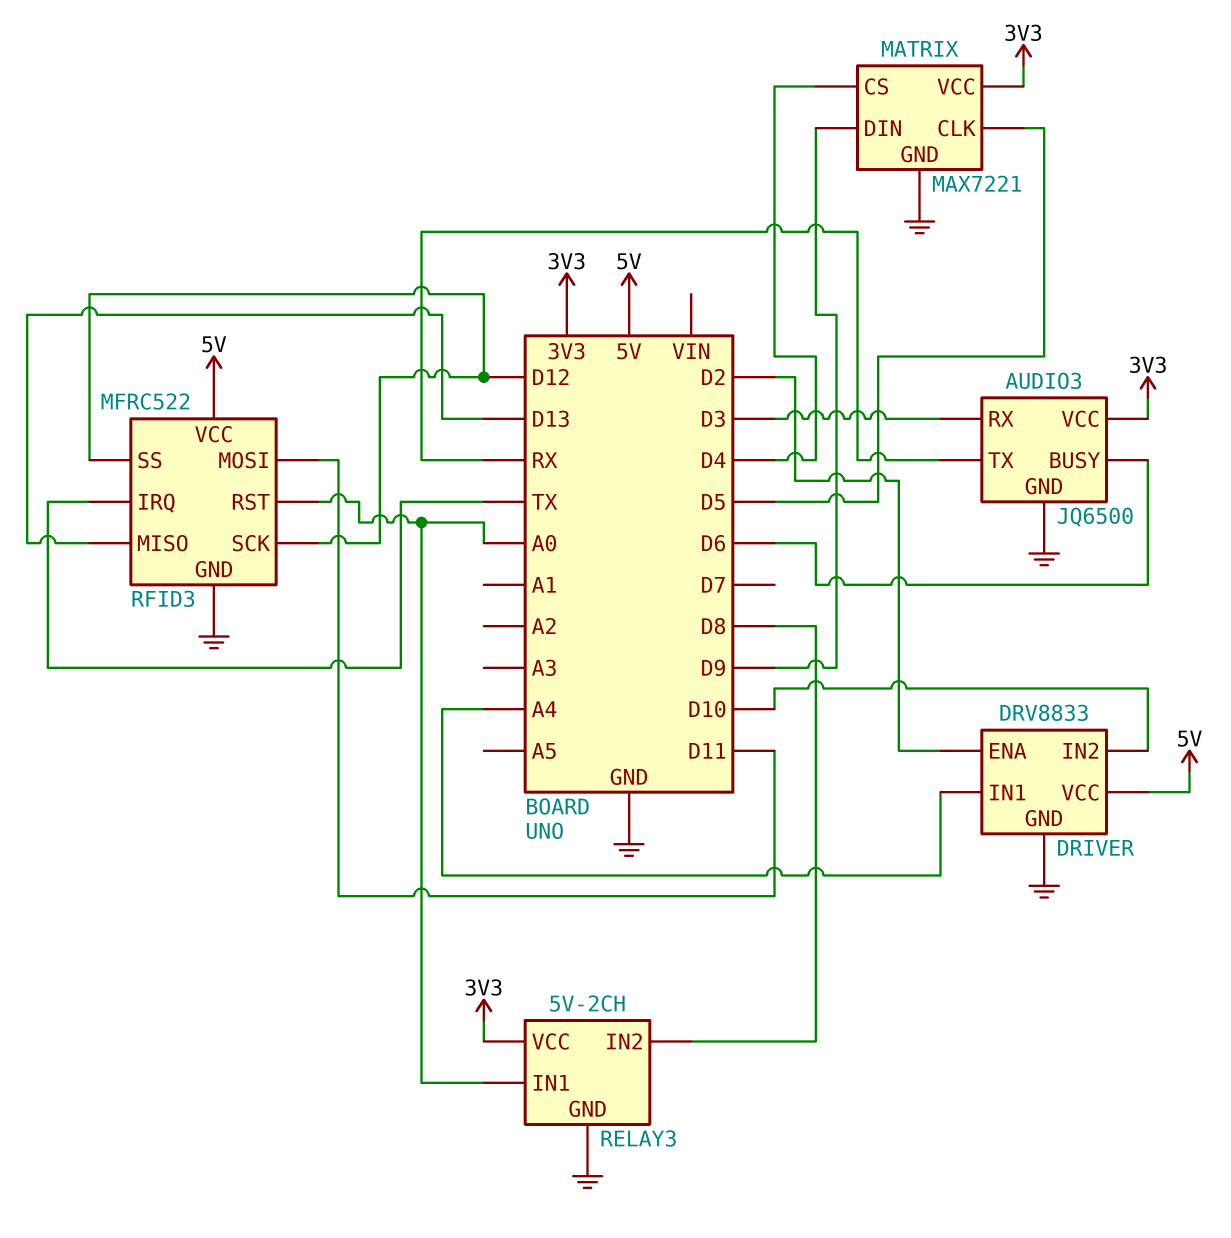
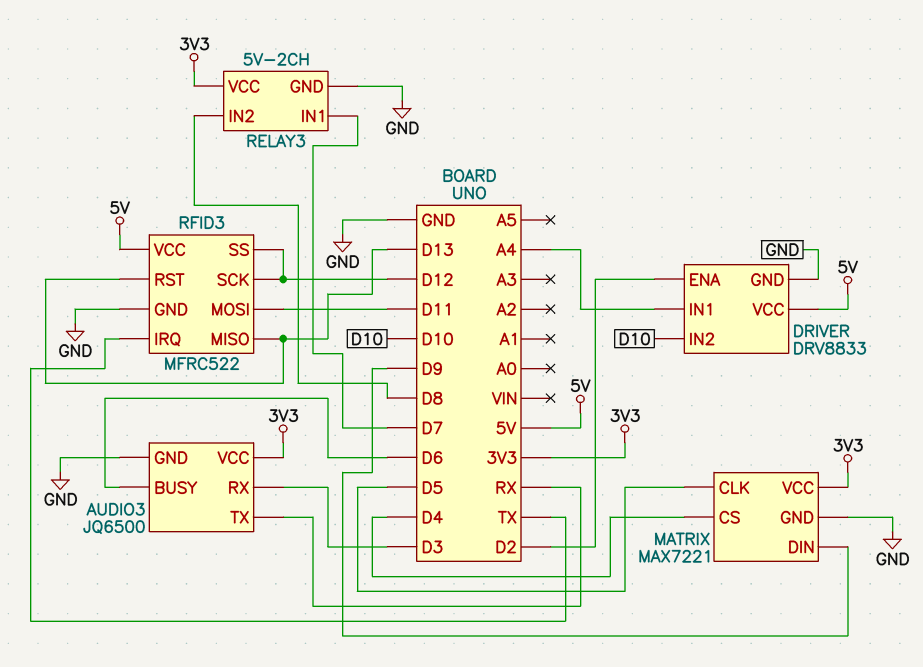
RELAY3 pin IN1: A0 -> D7
RFID3 pin RST: A0 -> D13

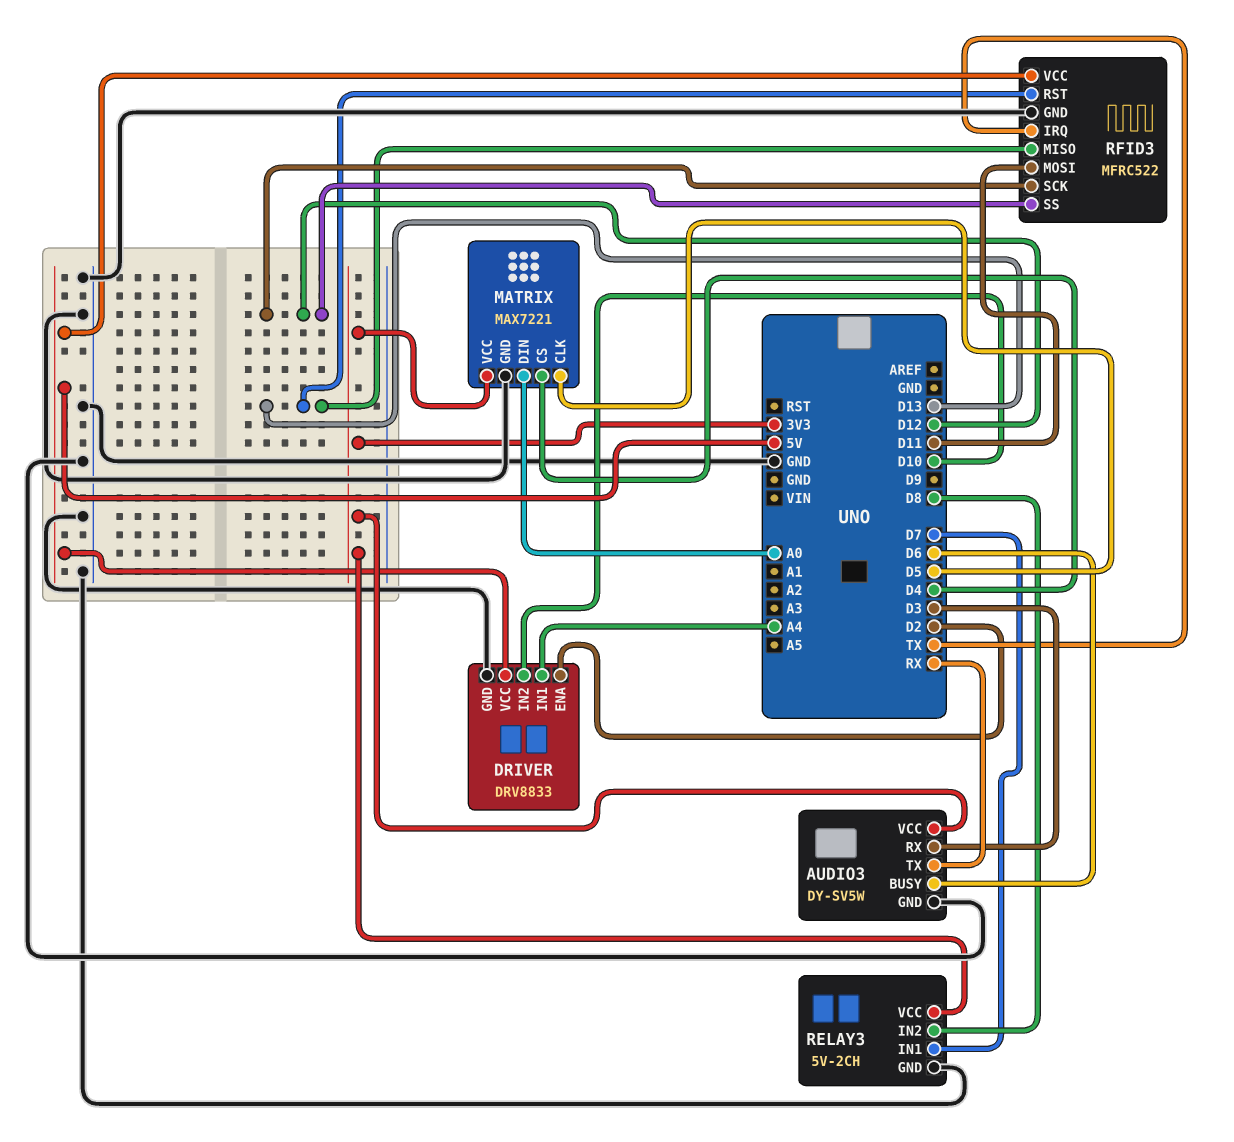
AUDIO3: JQ6500 -> DY-SV5W
MATRIX pin DIN: D9 -> A0

